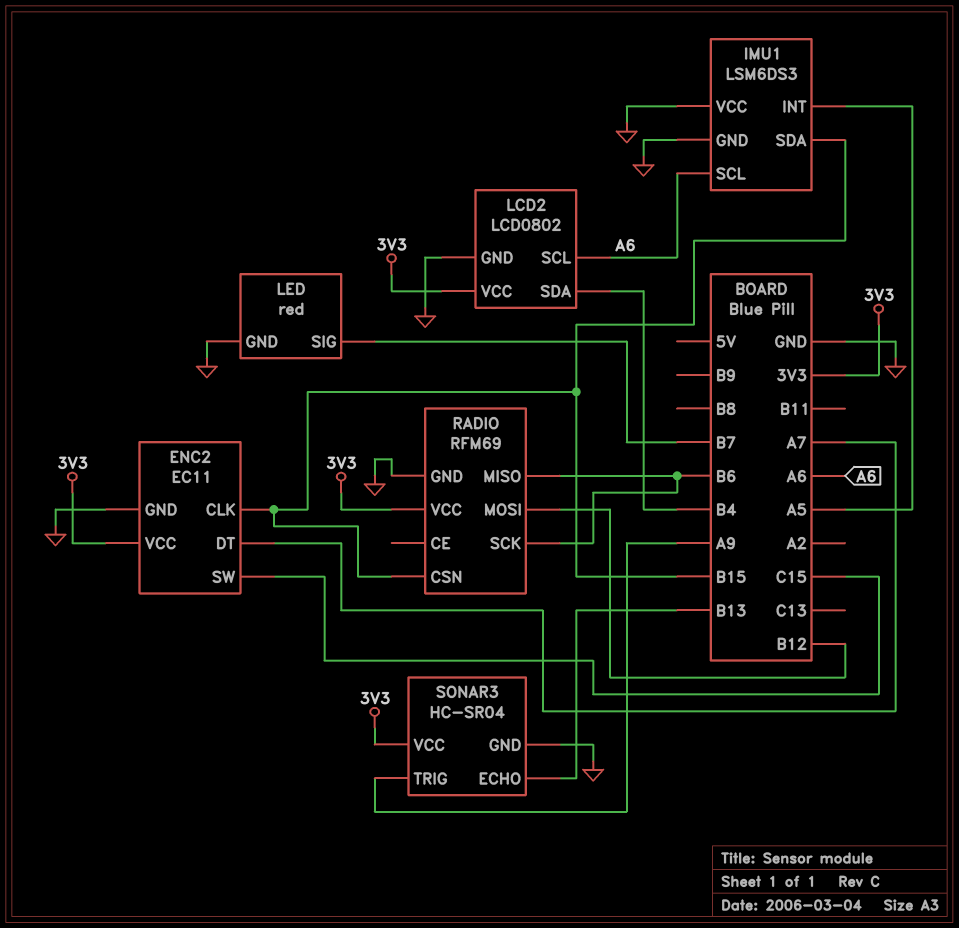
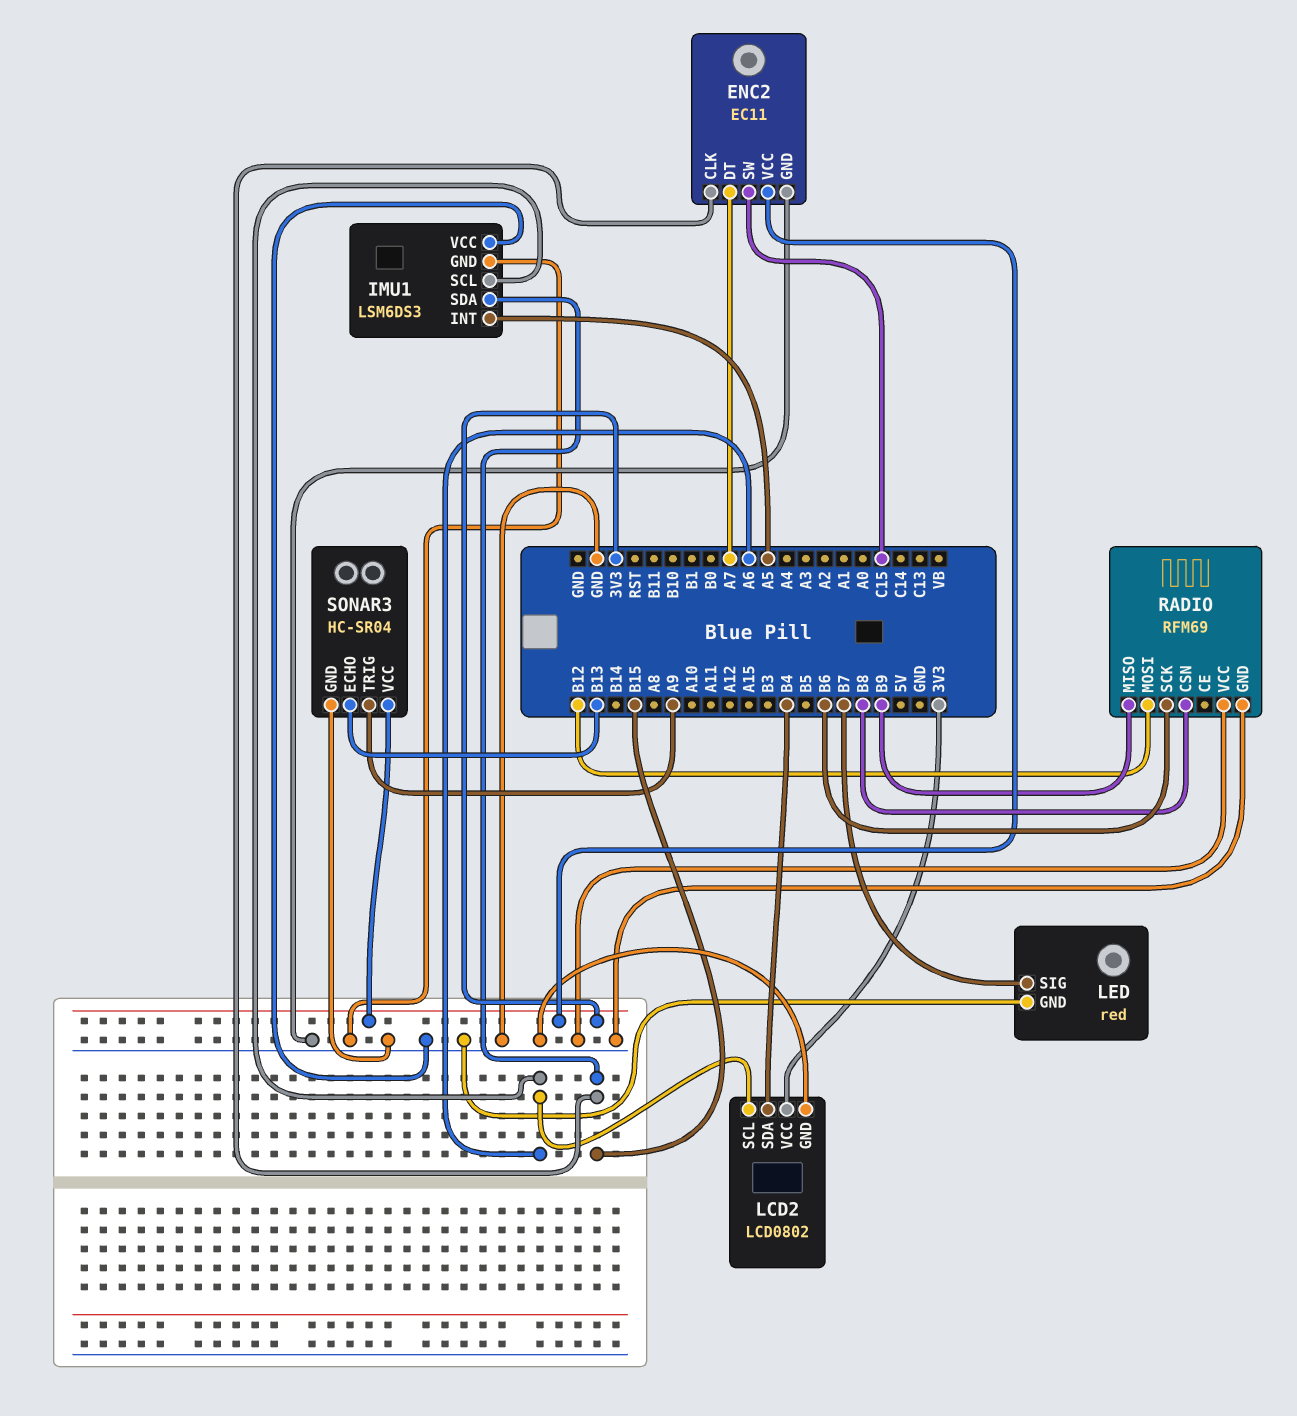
RADIO pin CSN: B15 -> B8
RADIO pin MISO: B6 -> B9
RADIO pin VCC: 3V3 -> GND

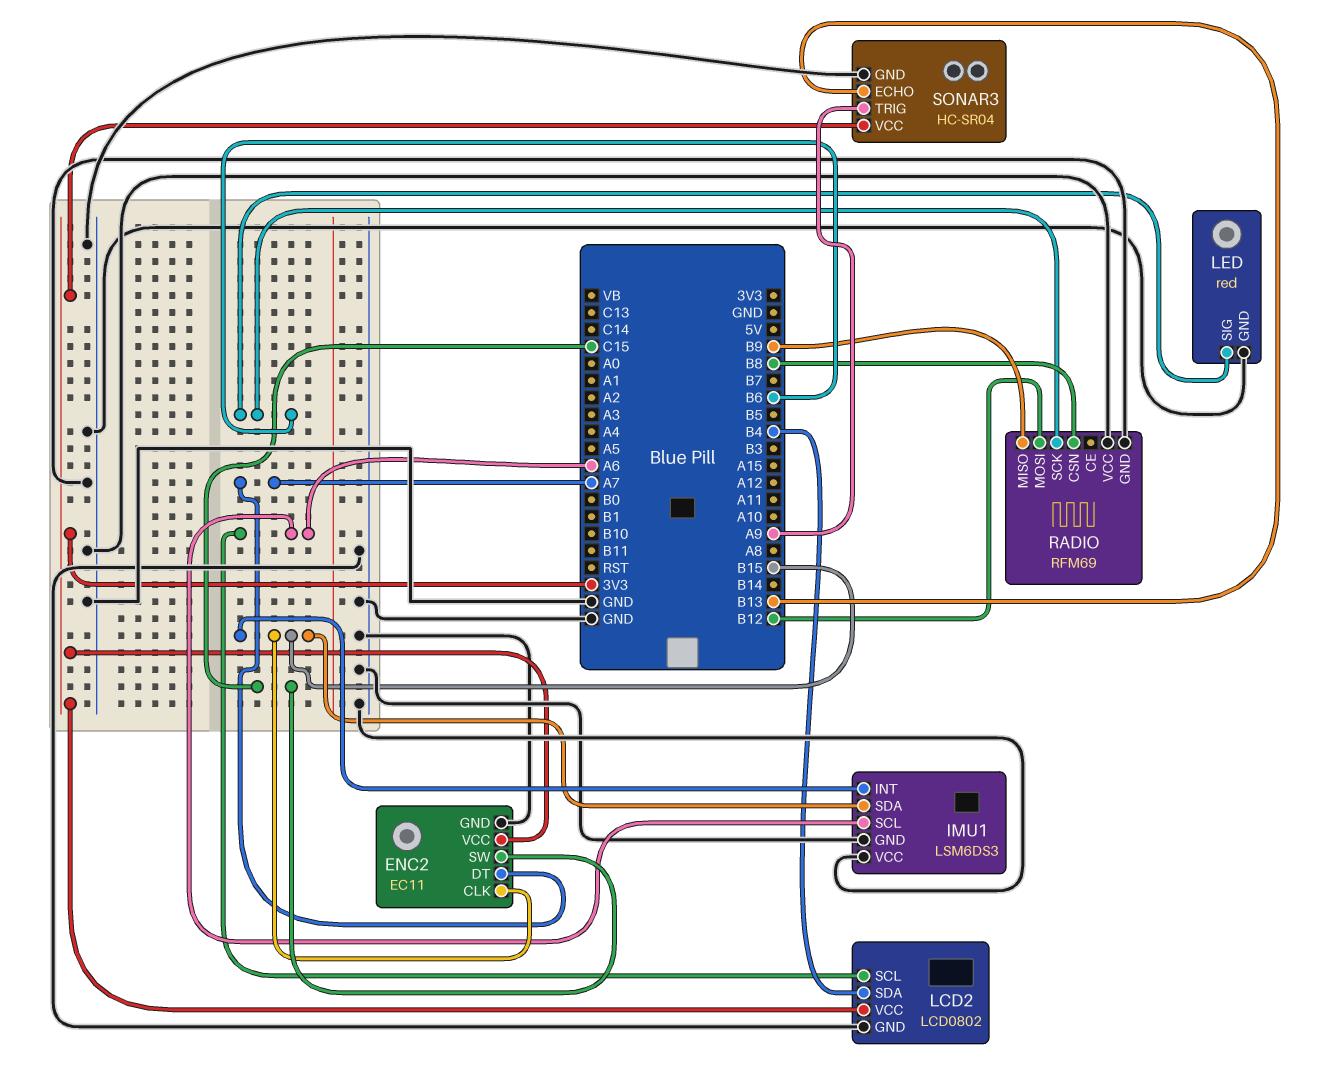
IMU1 pin INT: A5 -> B15
LED pin SIG: B7 -> B6

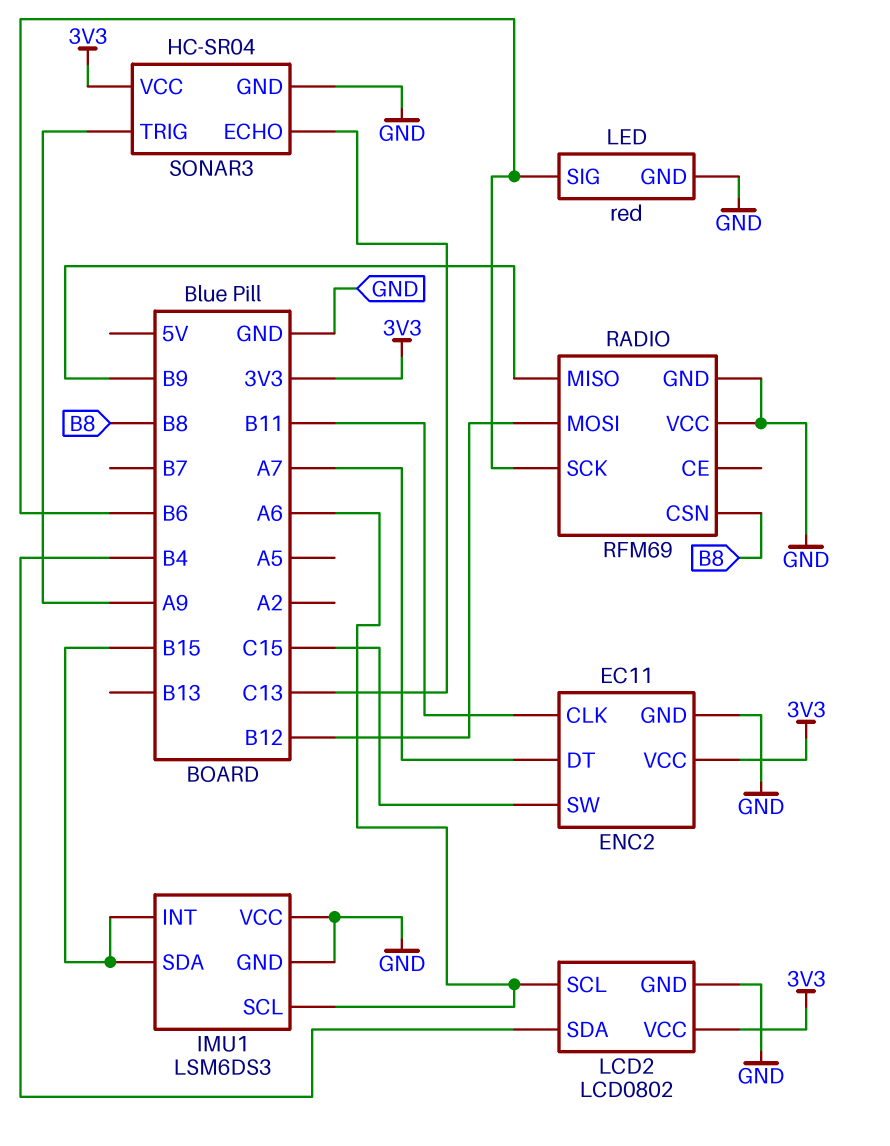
ENC2 pin CLK: B15 -> B11
SONAR3 pin ECHO: B13 -> C13

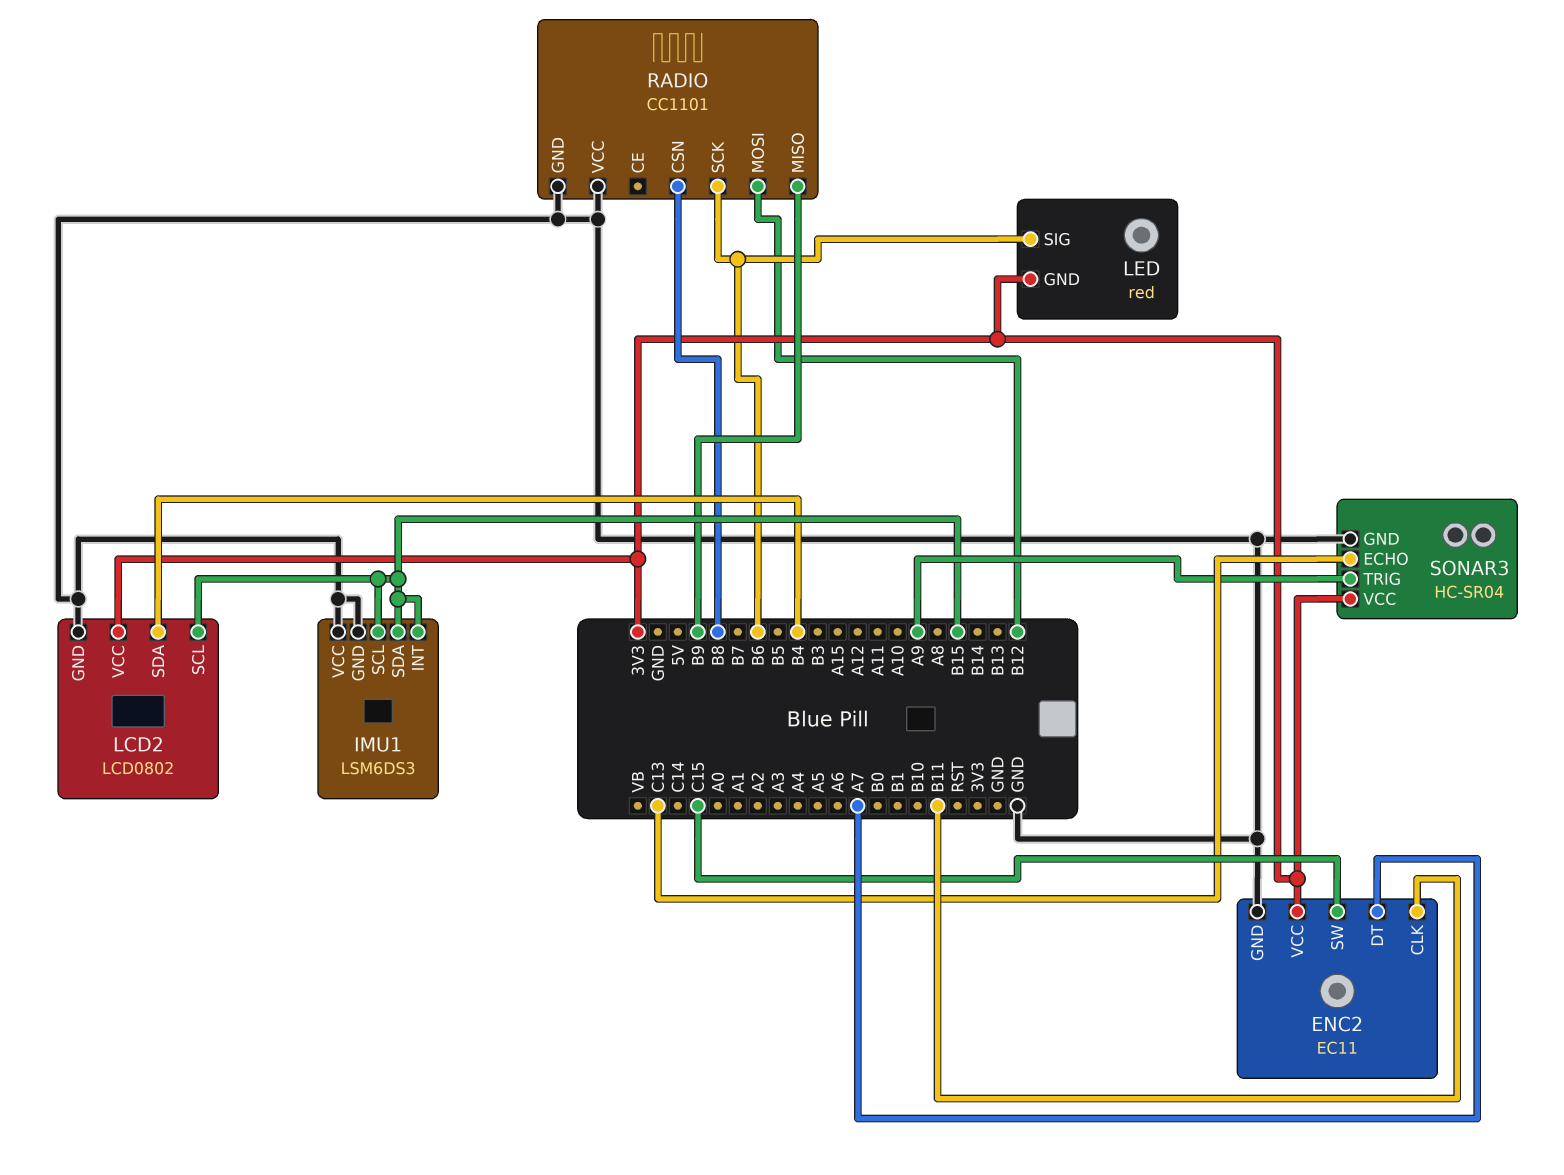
IMU1 pin SCL: A6 -> B15
LCD2 pin SCL: A6 -> B15
LED pin GND: GND -> 3V3
RADIO: RFM69 -> CC1101

